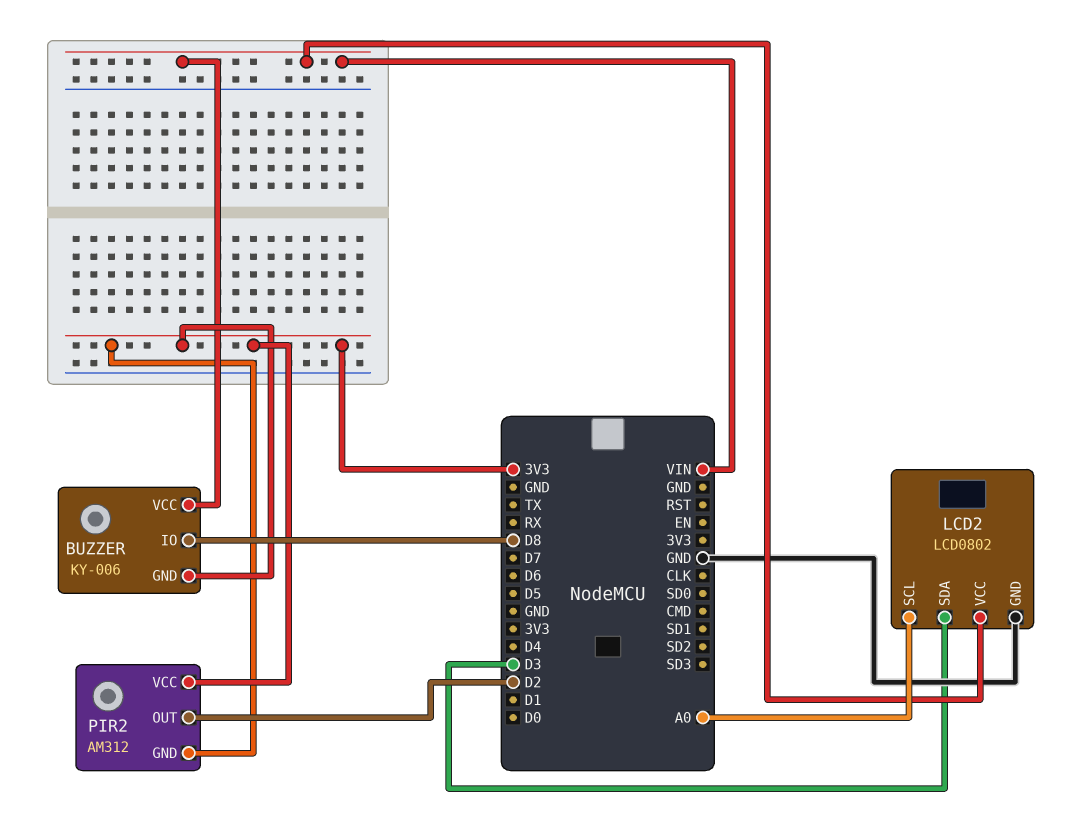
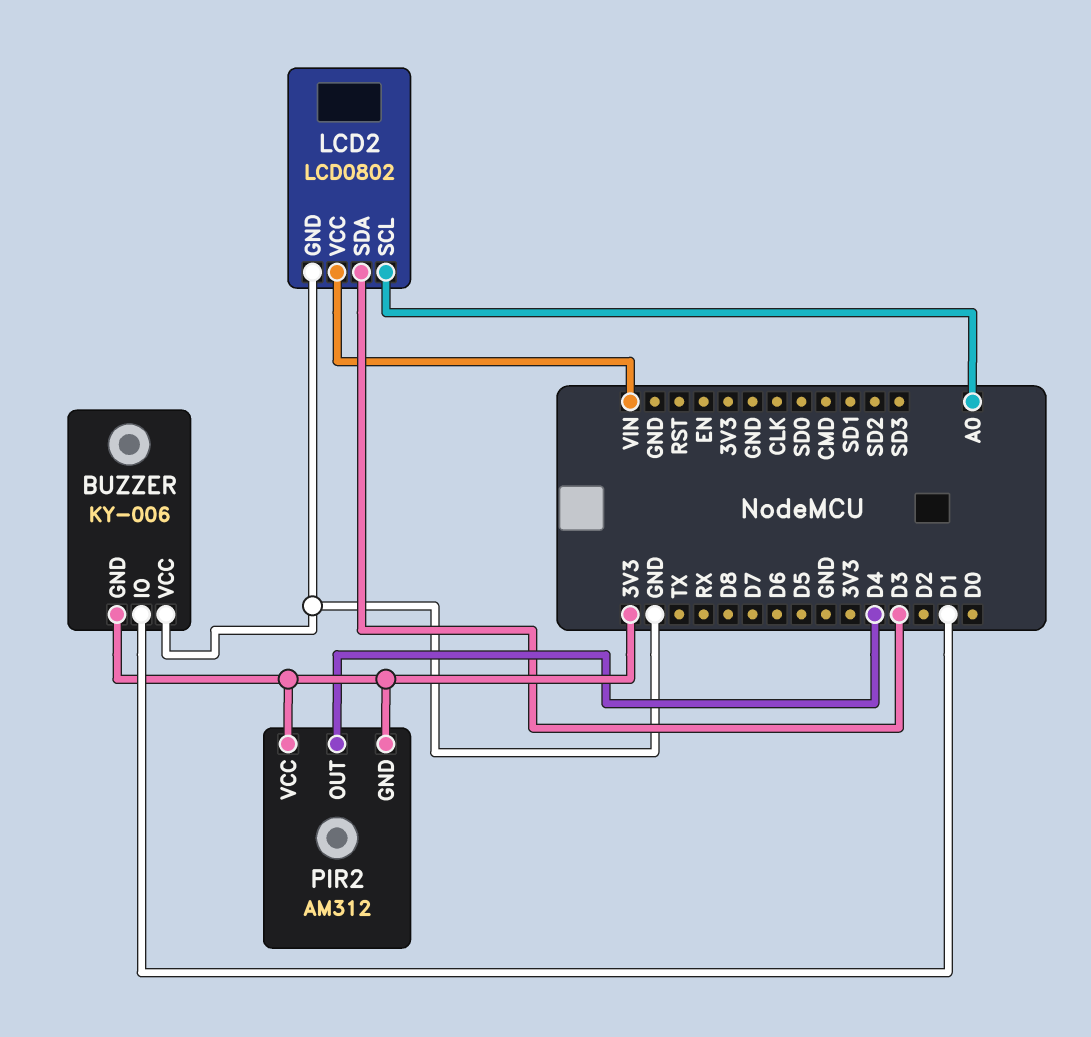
BUZZER pin IO: D8 -> D1
BUZZER pin VCC: VIN -> GND
PIR2 pin OUT: D2 -> D4

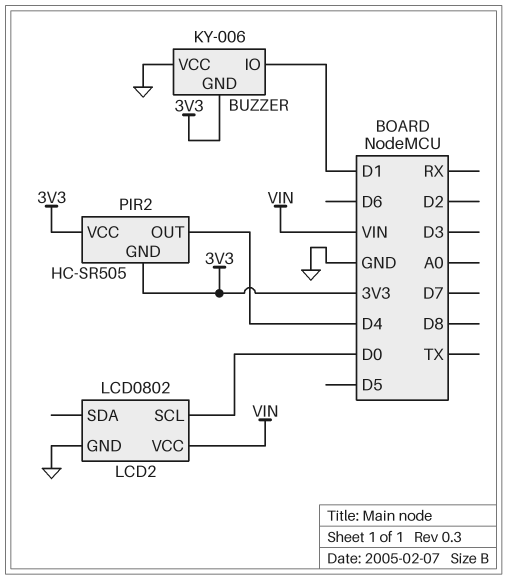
LCD2 pin SCL: A0 -> D0
LCD2 pin SDA: D3 -> none
PIR2: AM312 -> HC-SR505

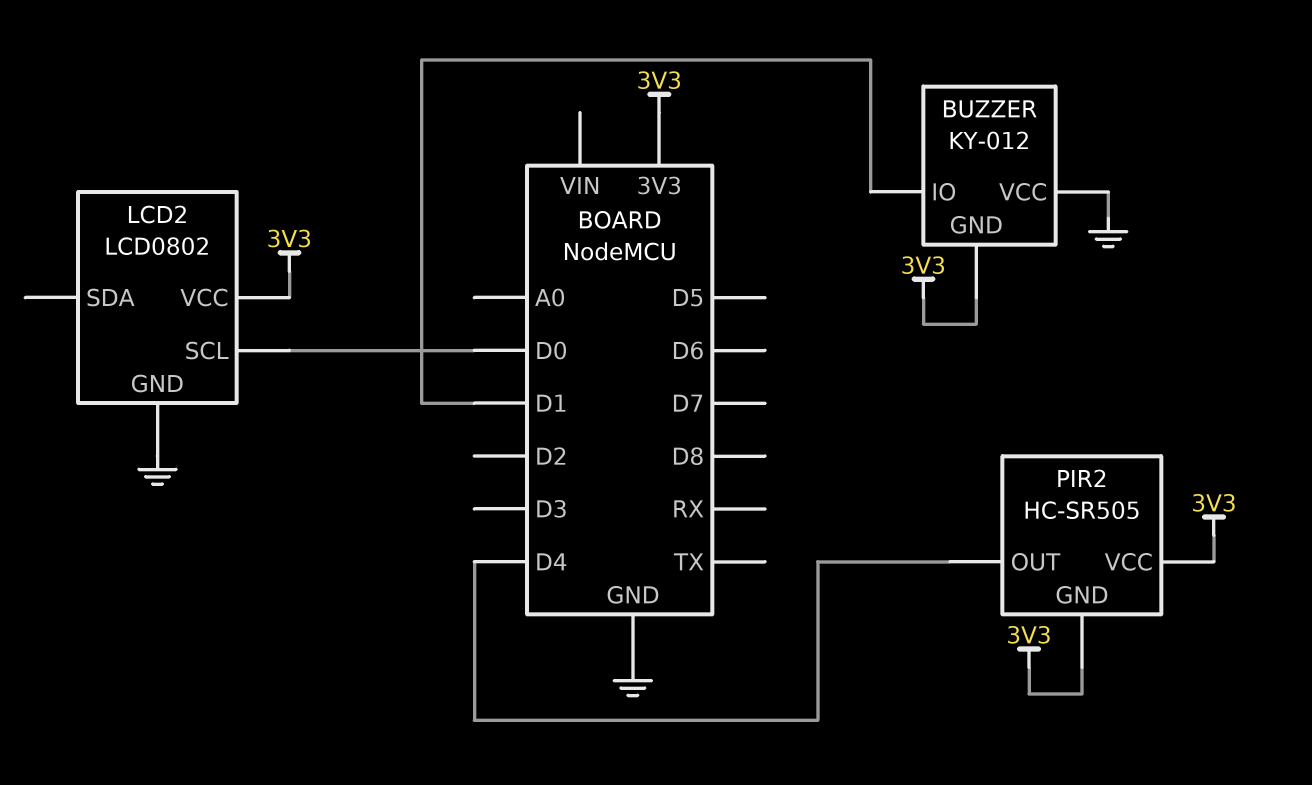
BUZZER: KY-006 -> KY-012
LCD2 pin VCC: VIN -> 3V3

